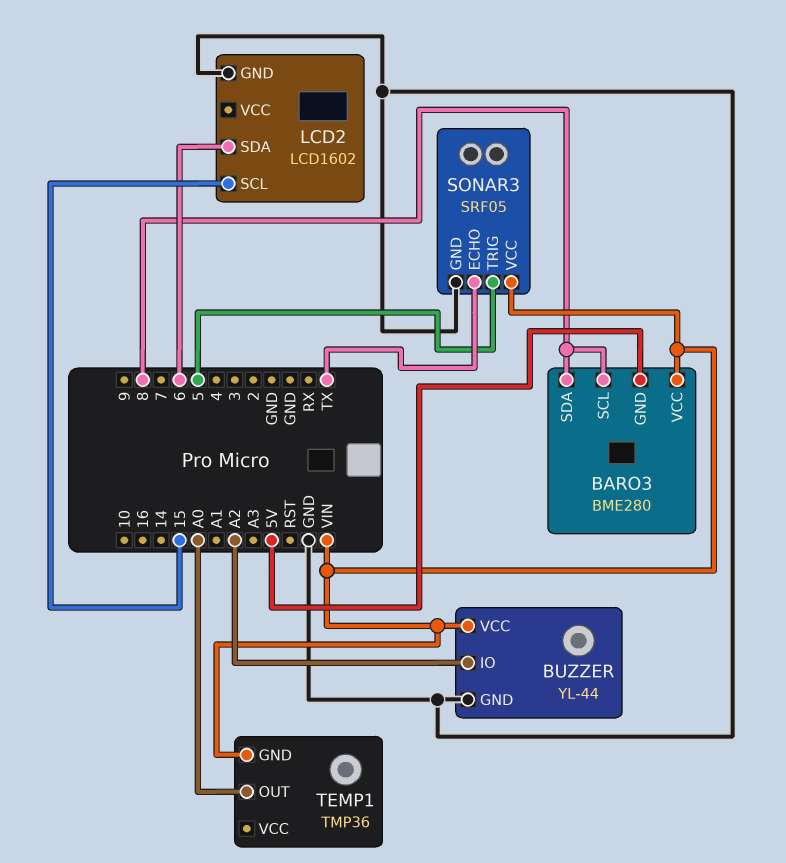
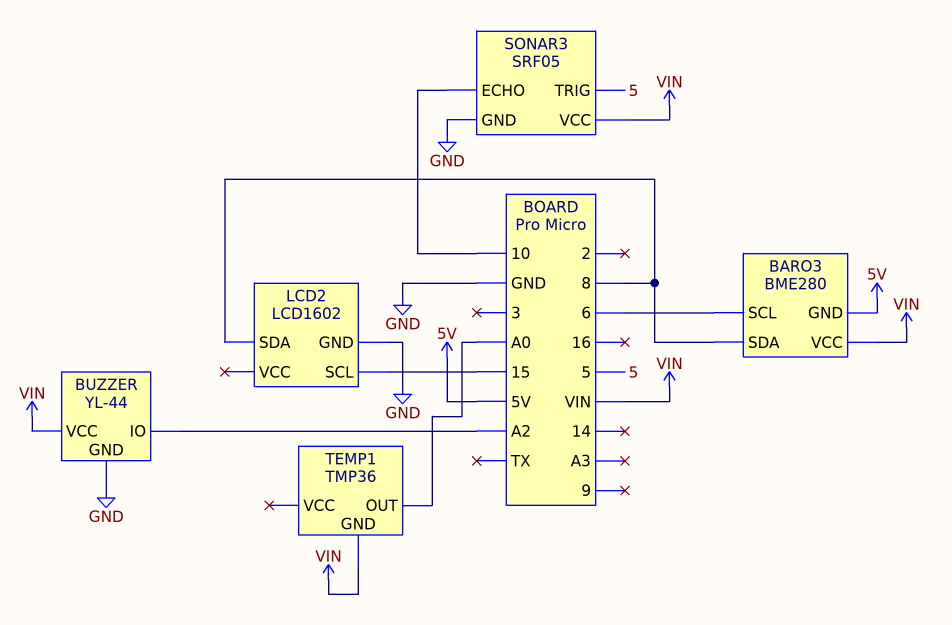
BARO3 pin SCL: 8 -> 6
LCD2 pin SDA: 6 -> 8
SONAR3 pin ECHO: TX -> 10

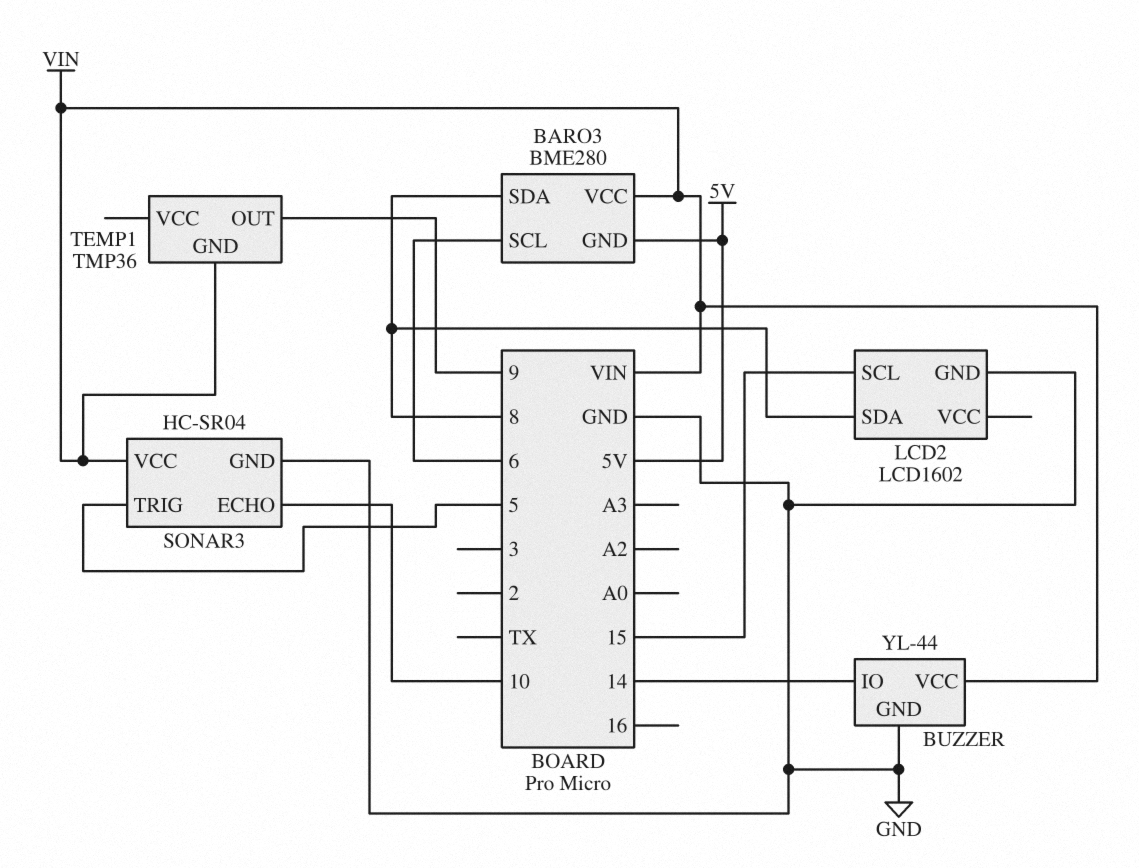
BUZZER pin IO: A2 -> 14
SONAR3: SRF05 -> HC-SR04
TEMP1 pin OUT: A0 -> 9

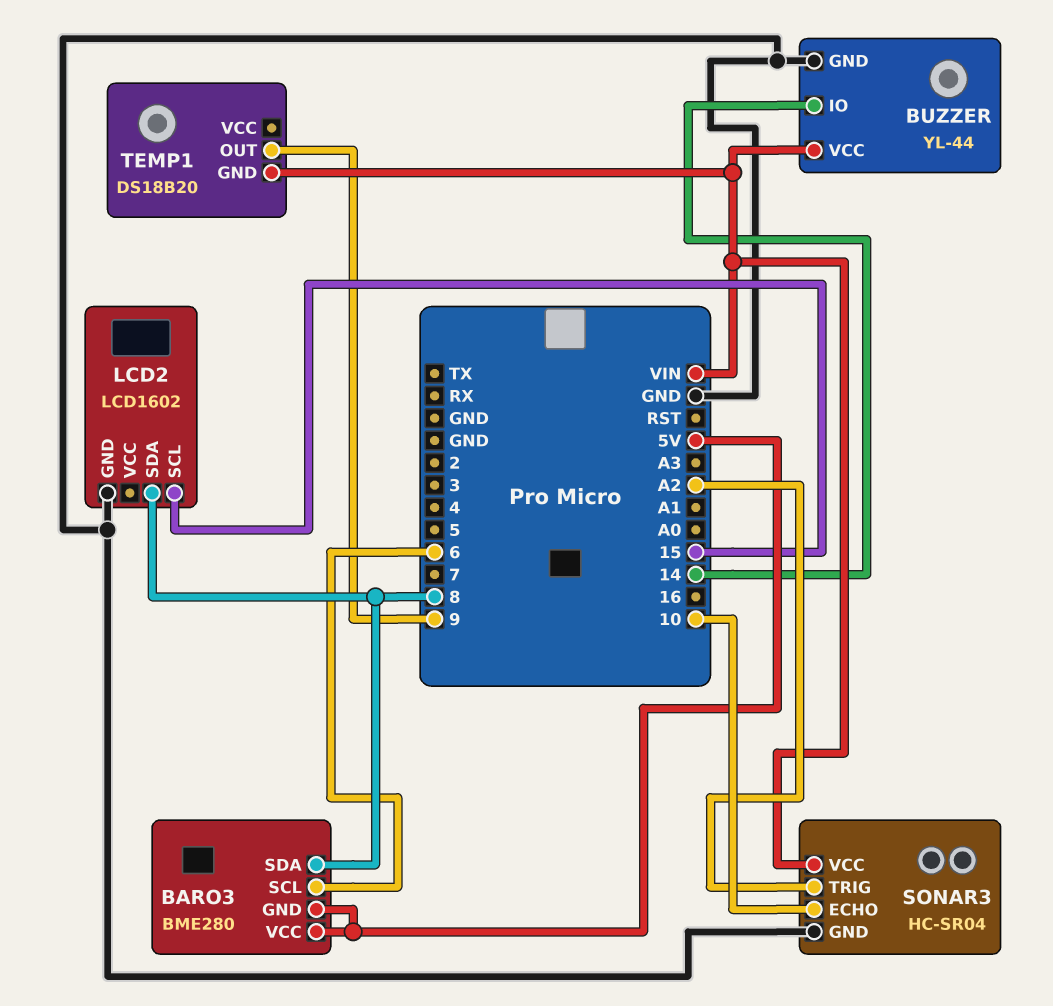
BARO3 pin VCC: VIN -> 5V
SONAR3 pin TRIG: 5 -> A2
TEMP1: TMP36 -> DS18B20

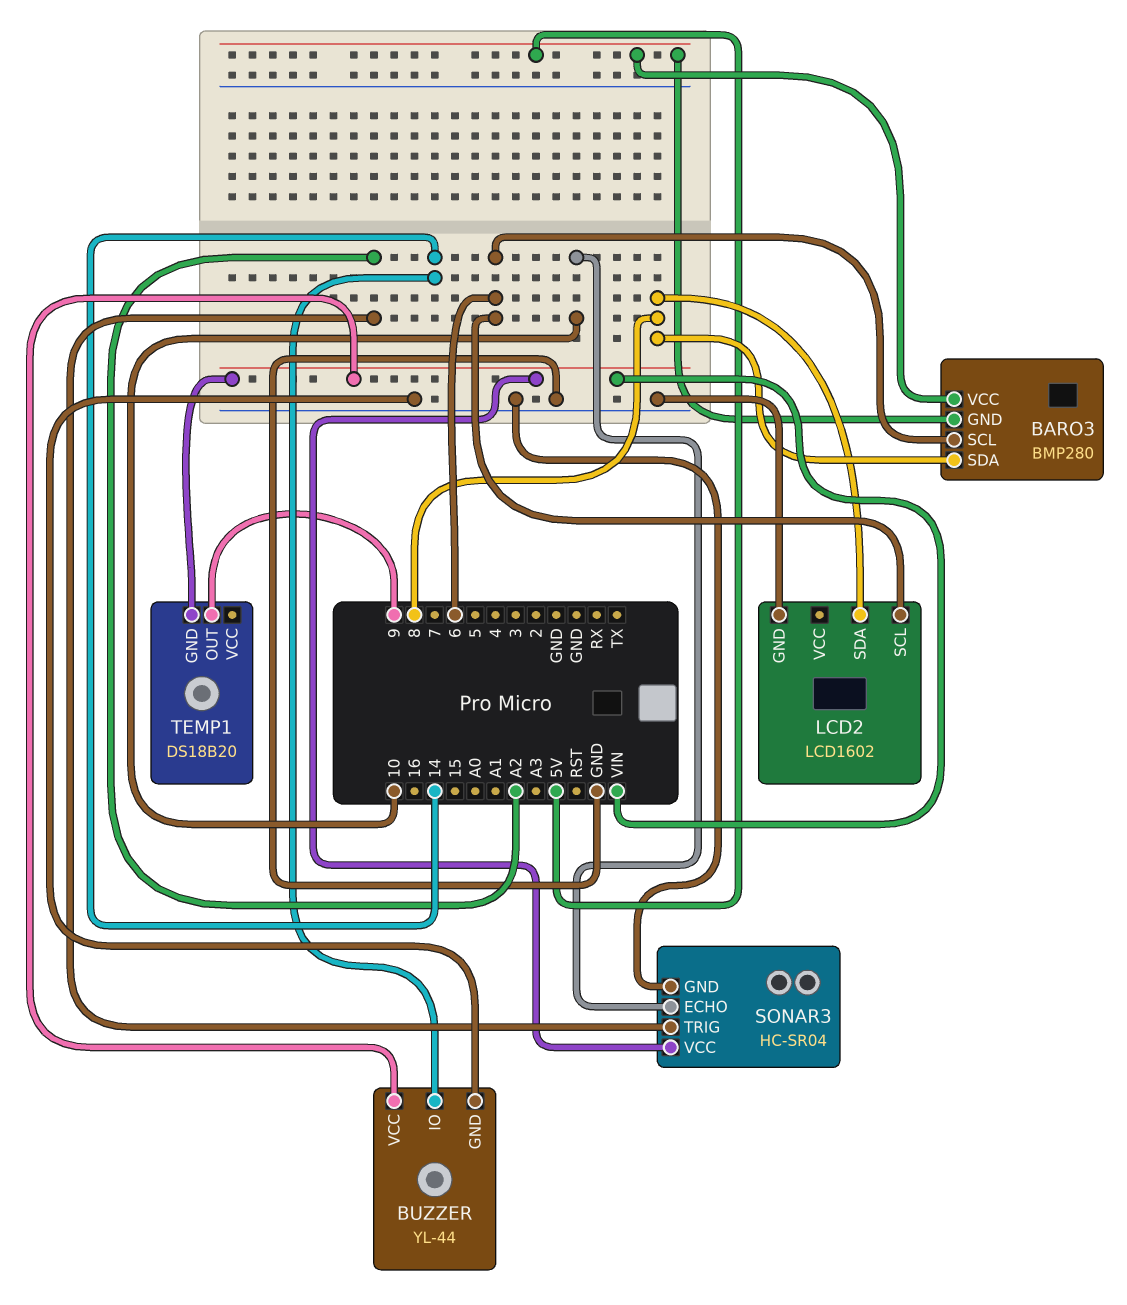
BARO3: BME280 -> BMP280
LCD2 pin SCL: 15 -> 6

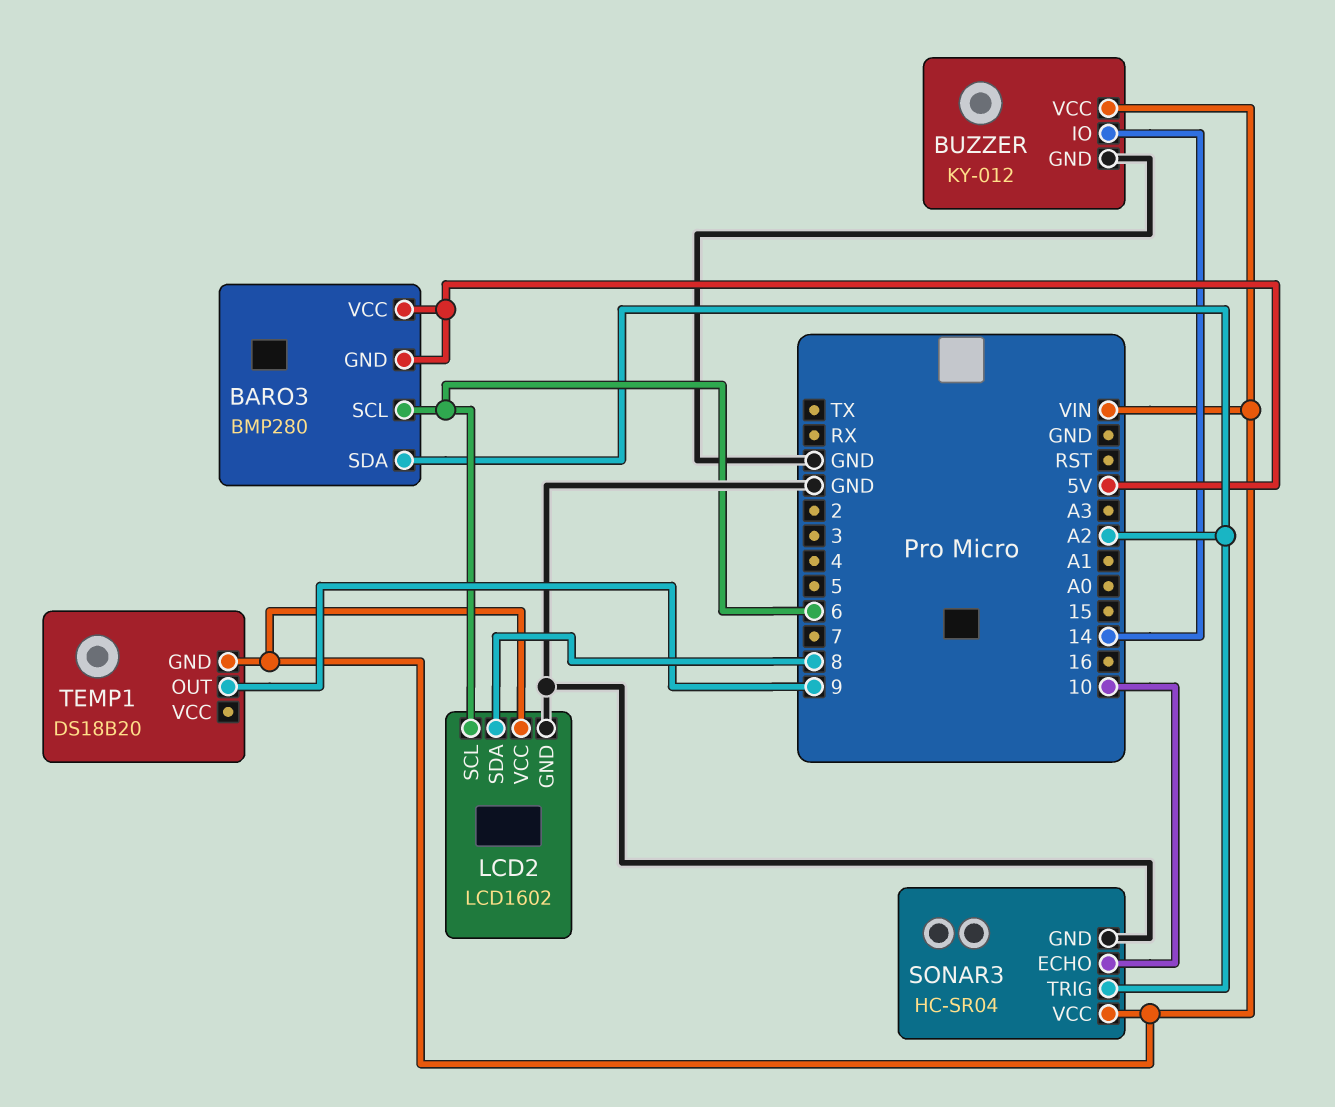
BARO3 pin SDA: 8 -> A2
BUZZER: YL-44 -> KY-012
LCD2 pin VCC: none -> VIN

